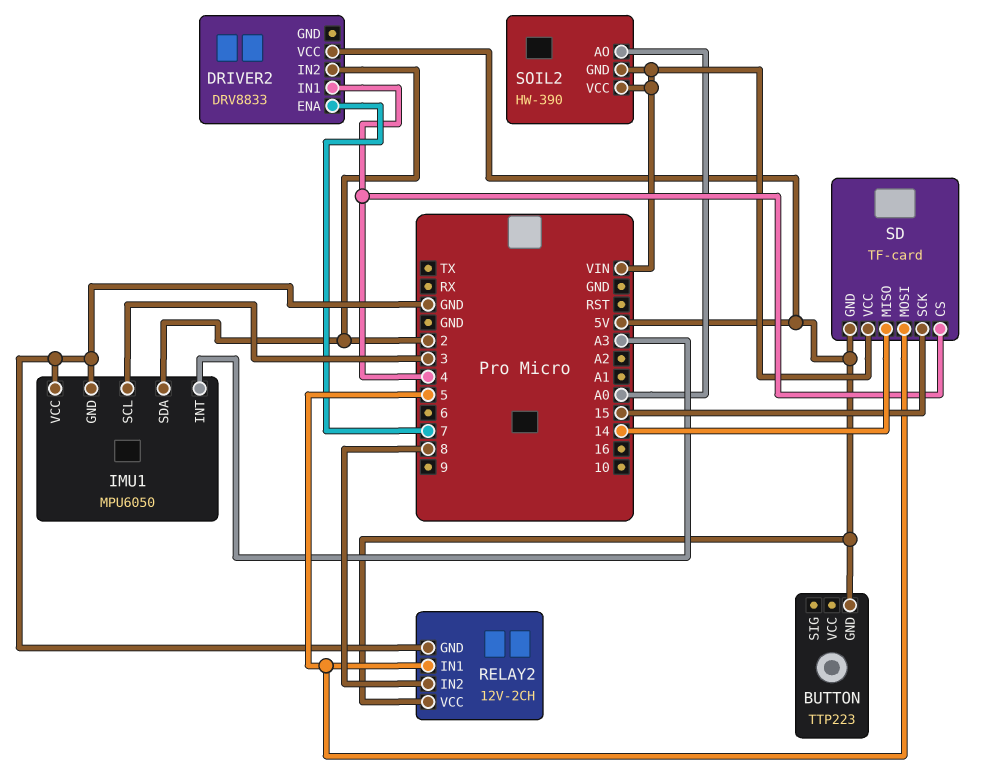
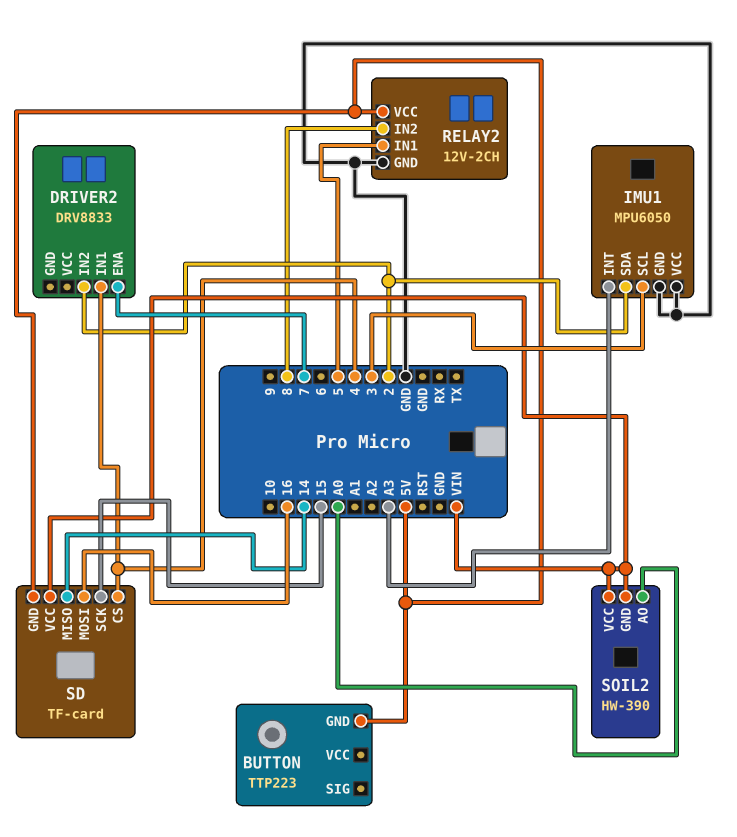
DRIVER2 pin VCC: 5V -> none
SD pin MOSI: 5 -> 16

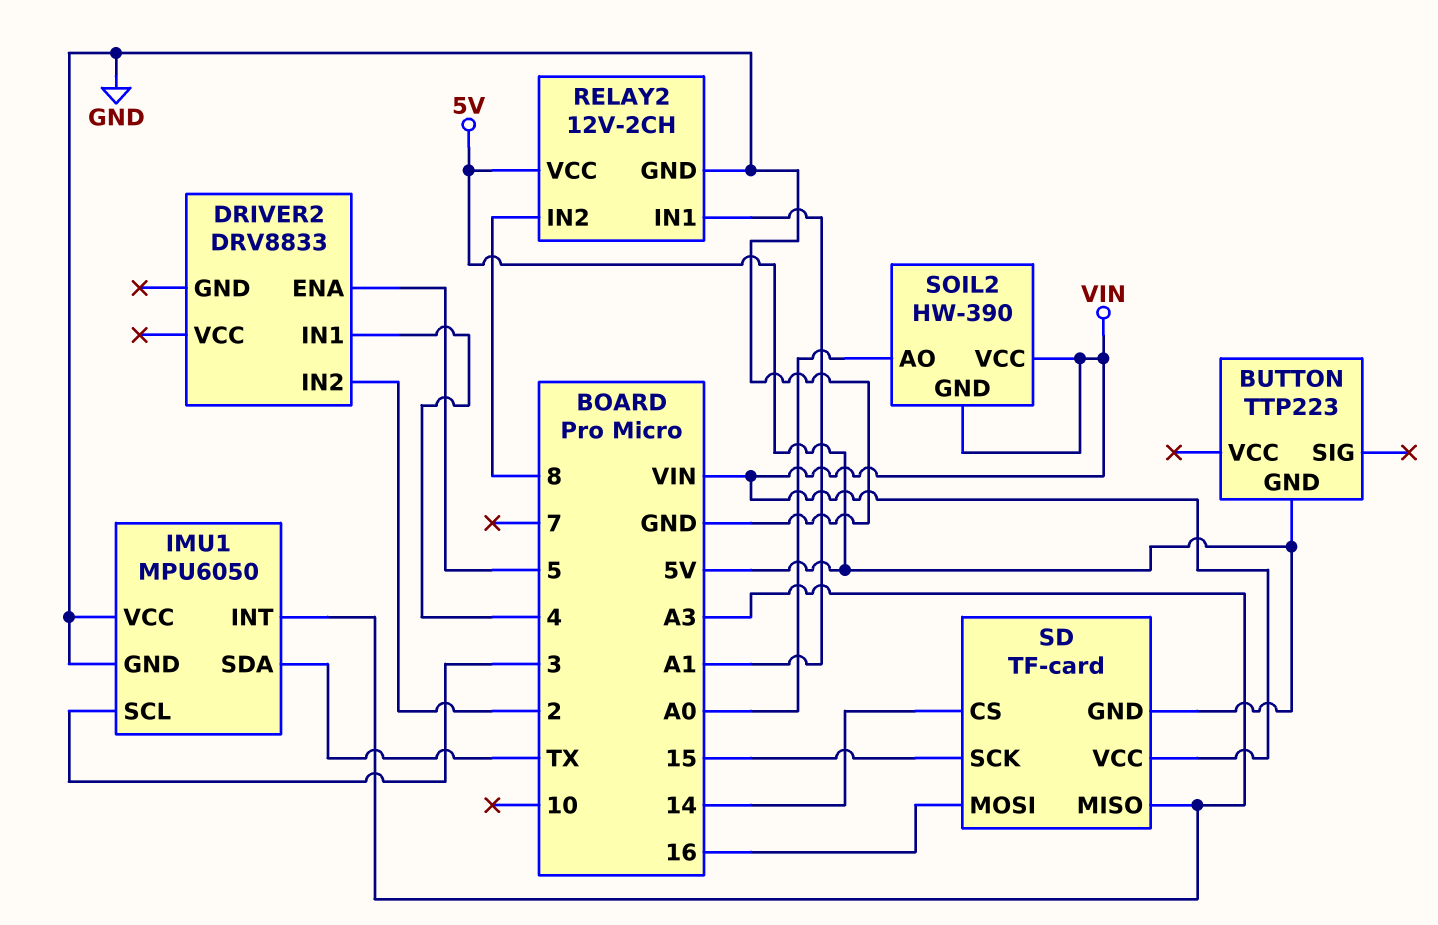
DRIVER2 pin ENA: 7 -> 5
IMU1 pin SDA: 2 -> TX
RELAY2 pin IN1: 5 -> A1
SD pin CS: 4 -> 14
SD pin MISO: 14 -> A3

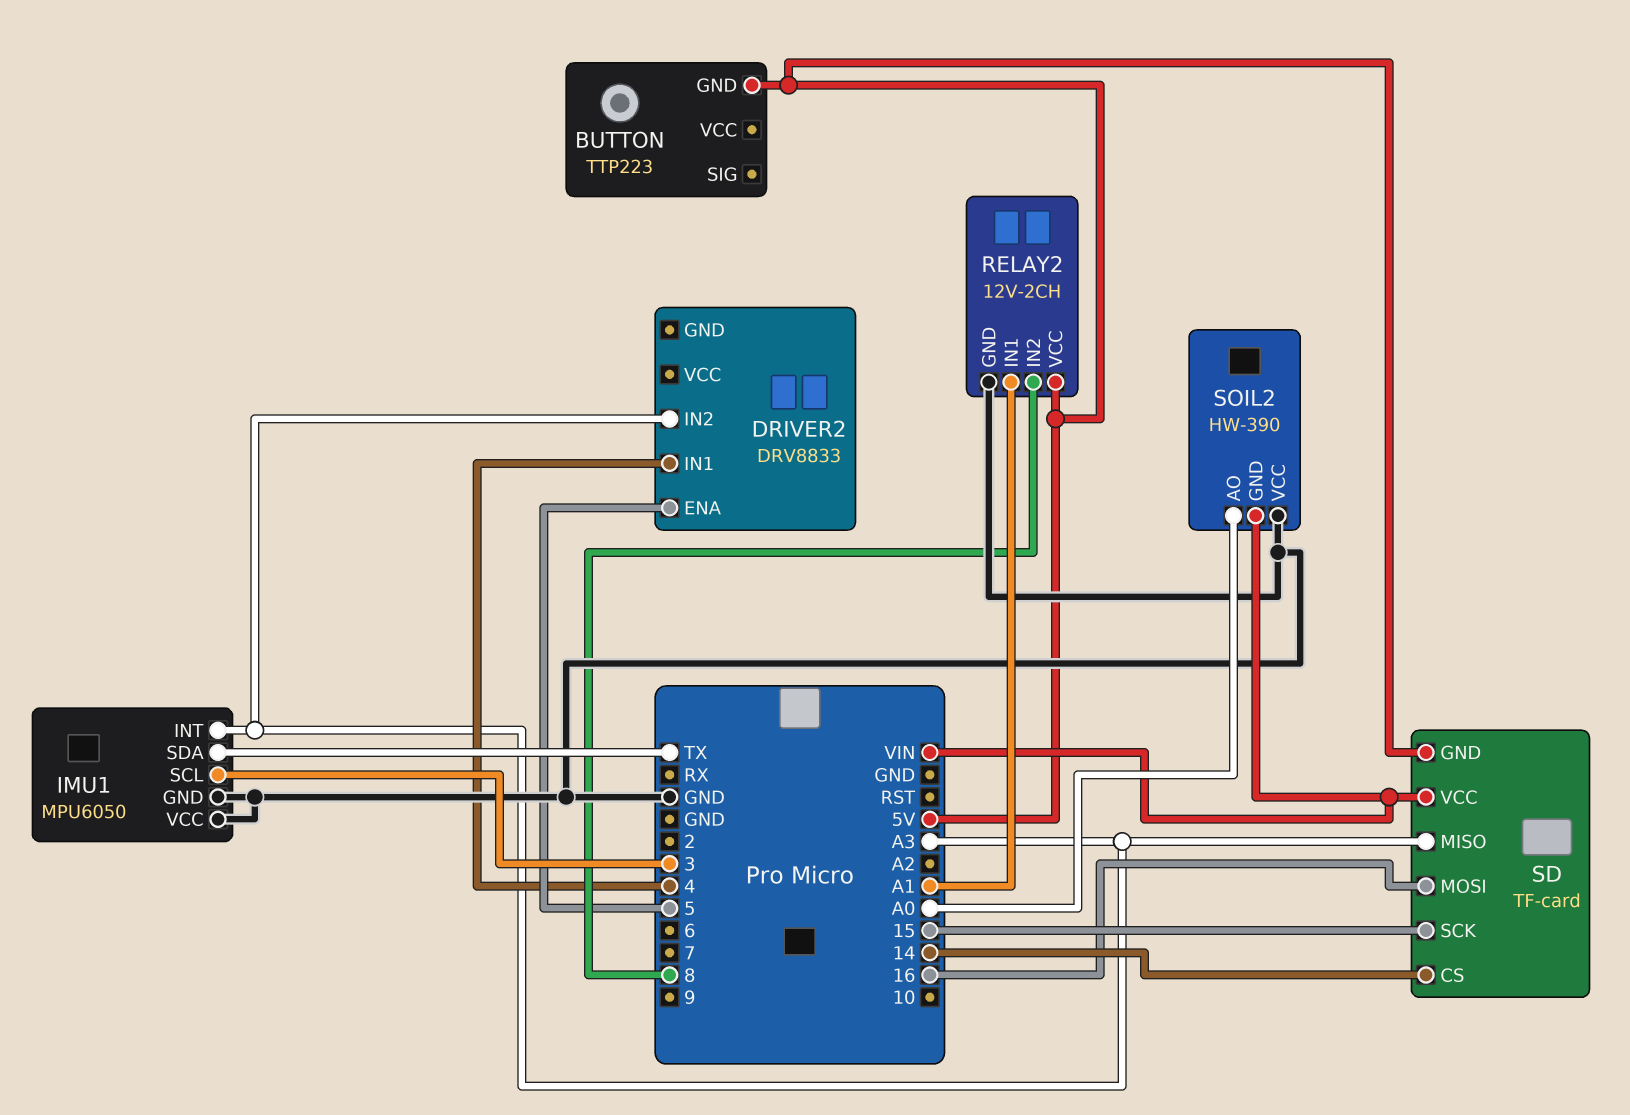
DRIVER2 pin IN2: 2 -> A3
SOIL2 pin VCC: VIN -> GND

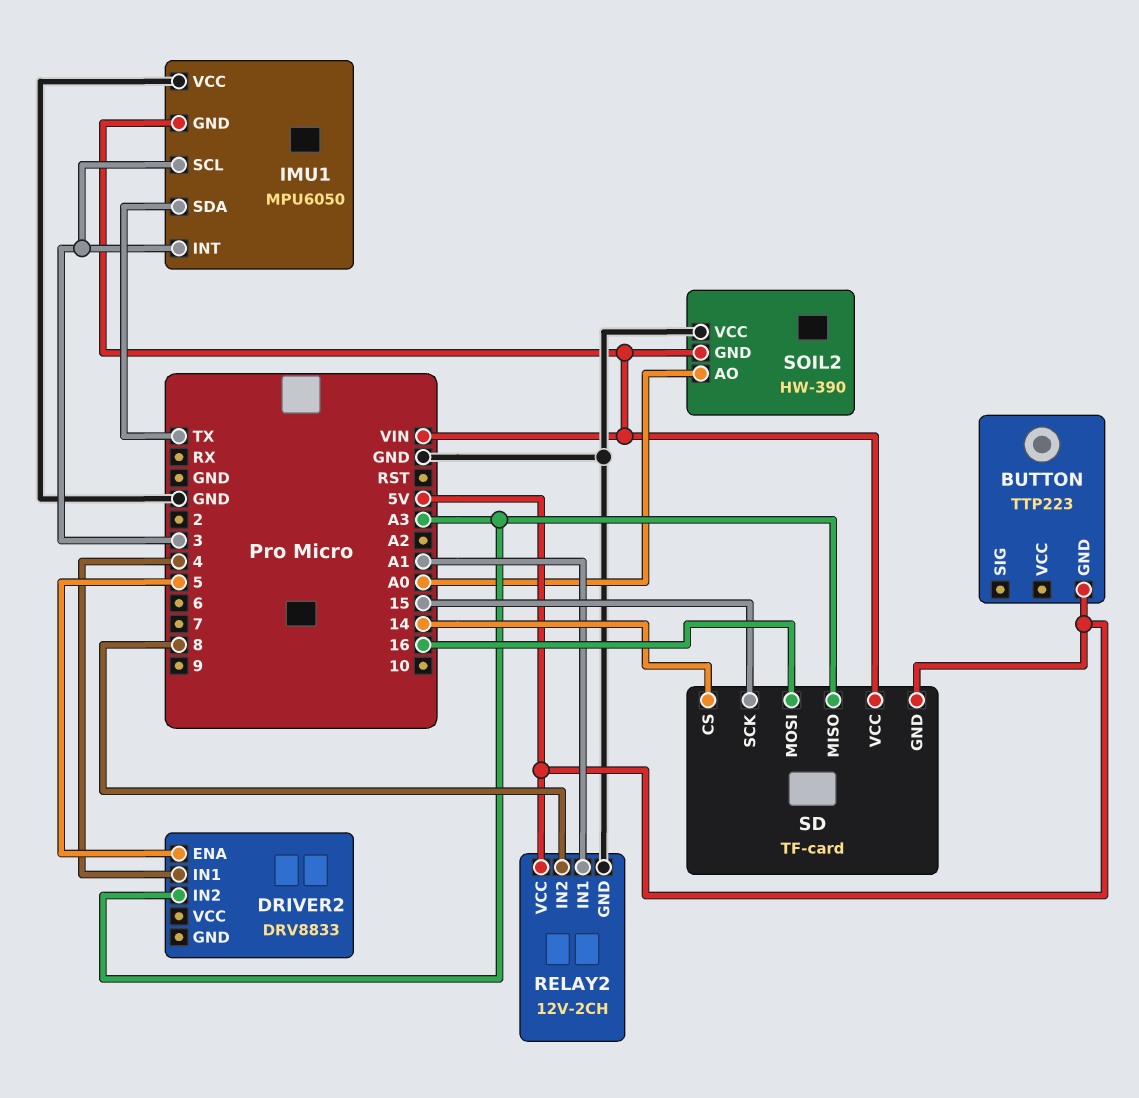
IMU1 pin GND: GND -> VIN
IMU1 pin INT: A3 -> 3

